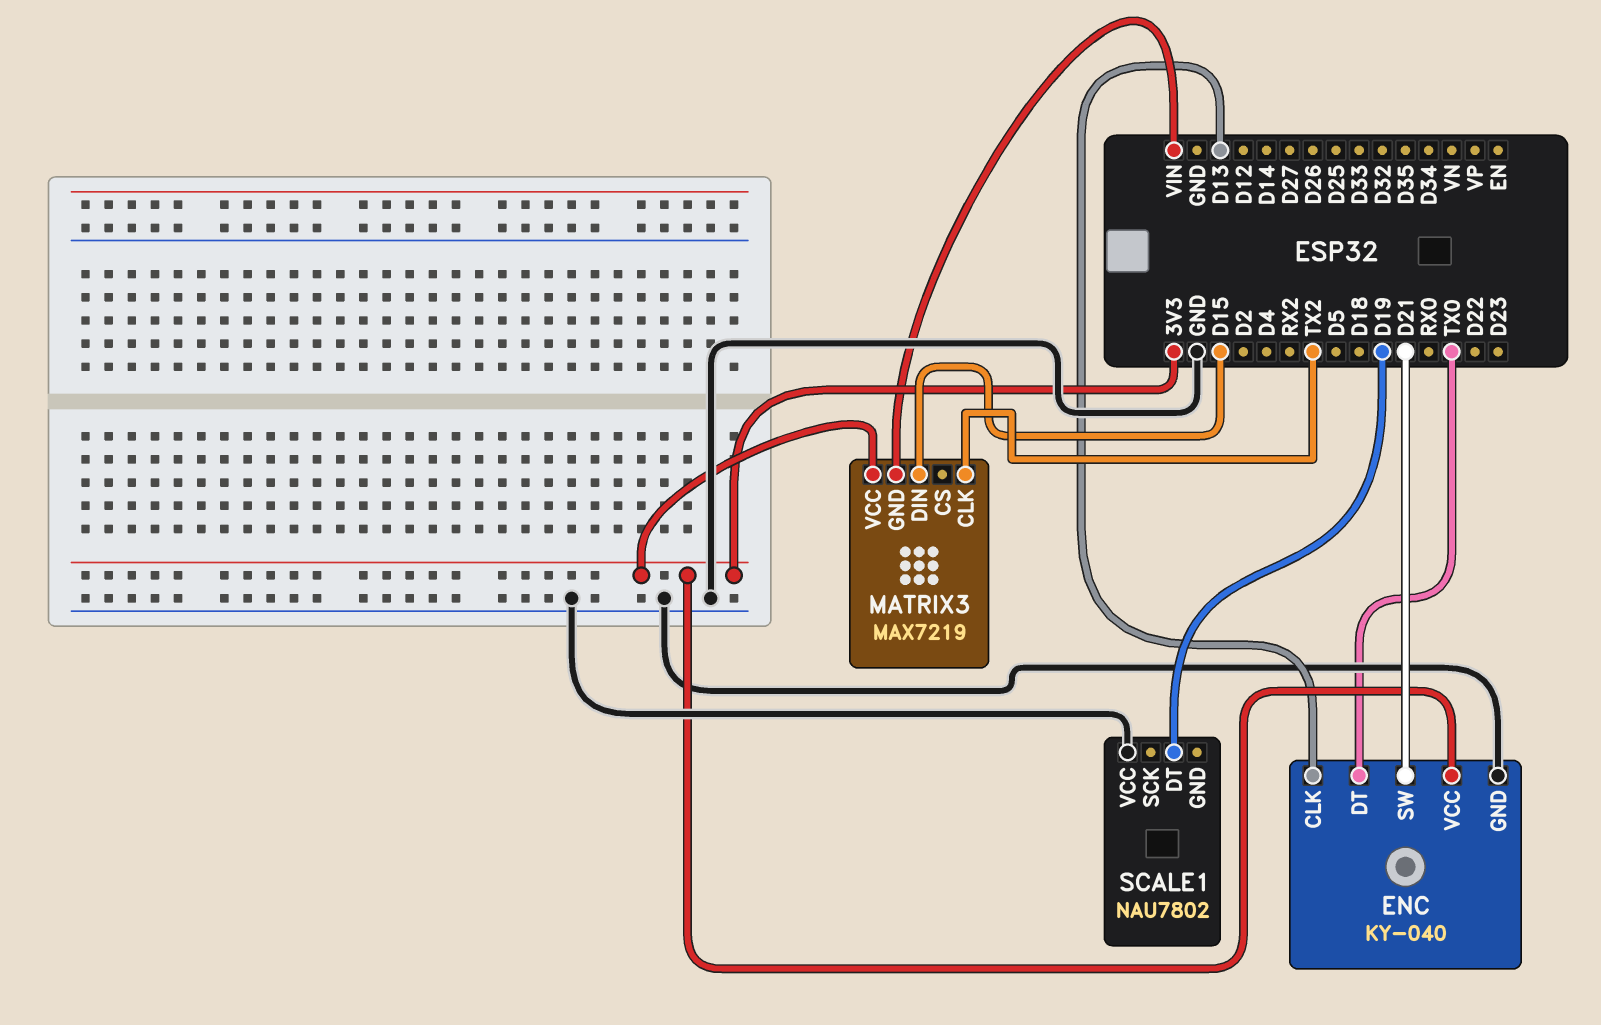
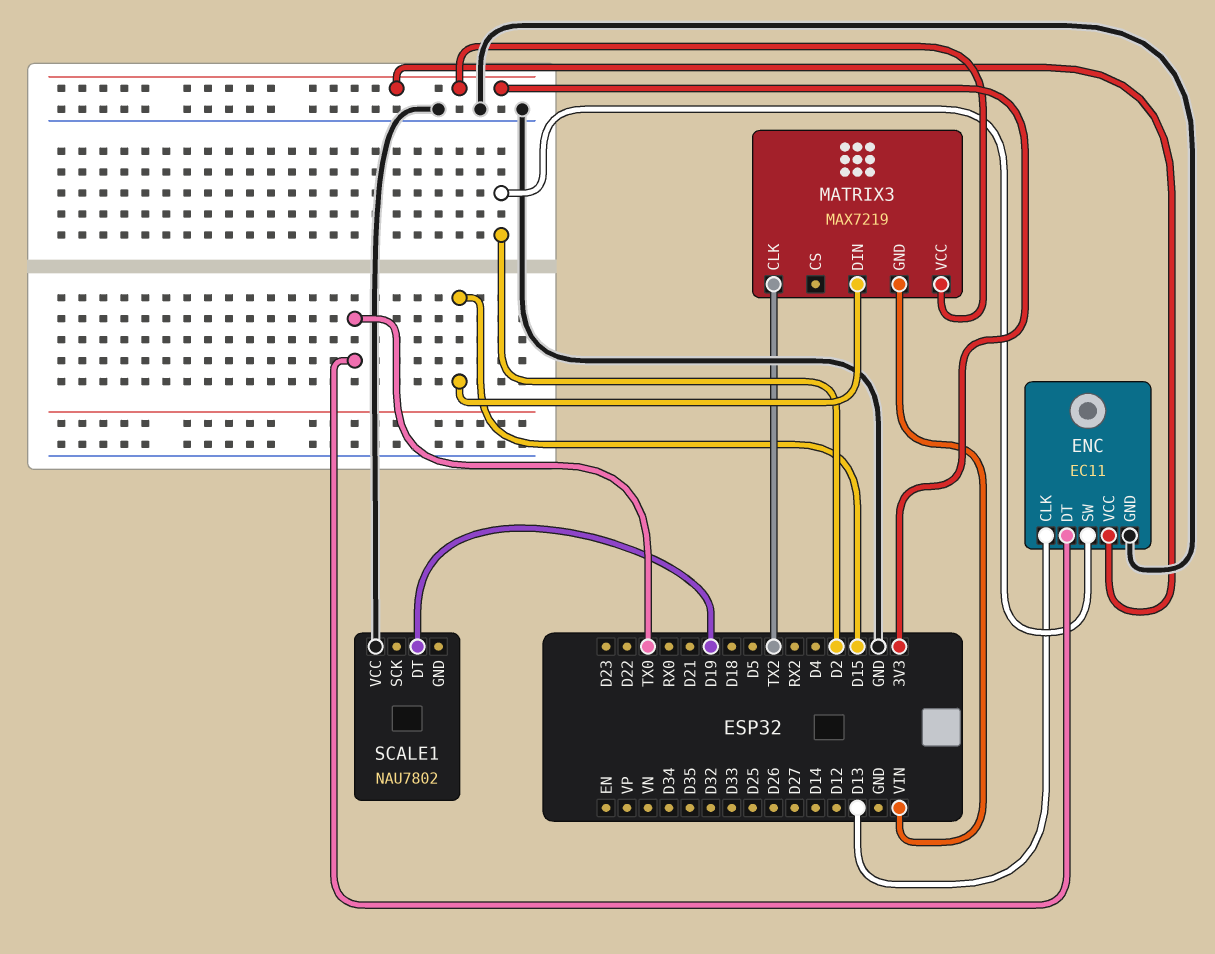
ENC: KY-040 -> EC11
ENC pin SW: D21 -> D2

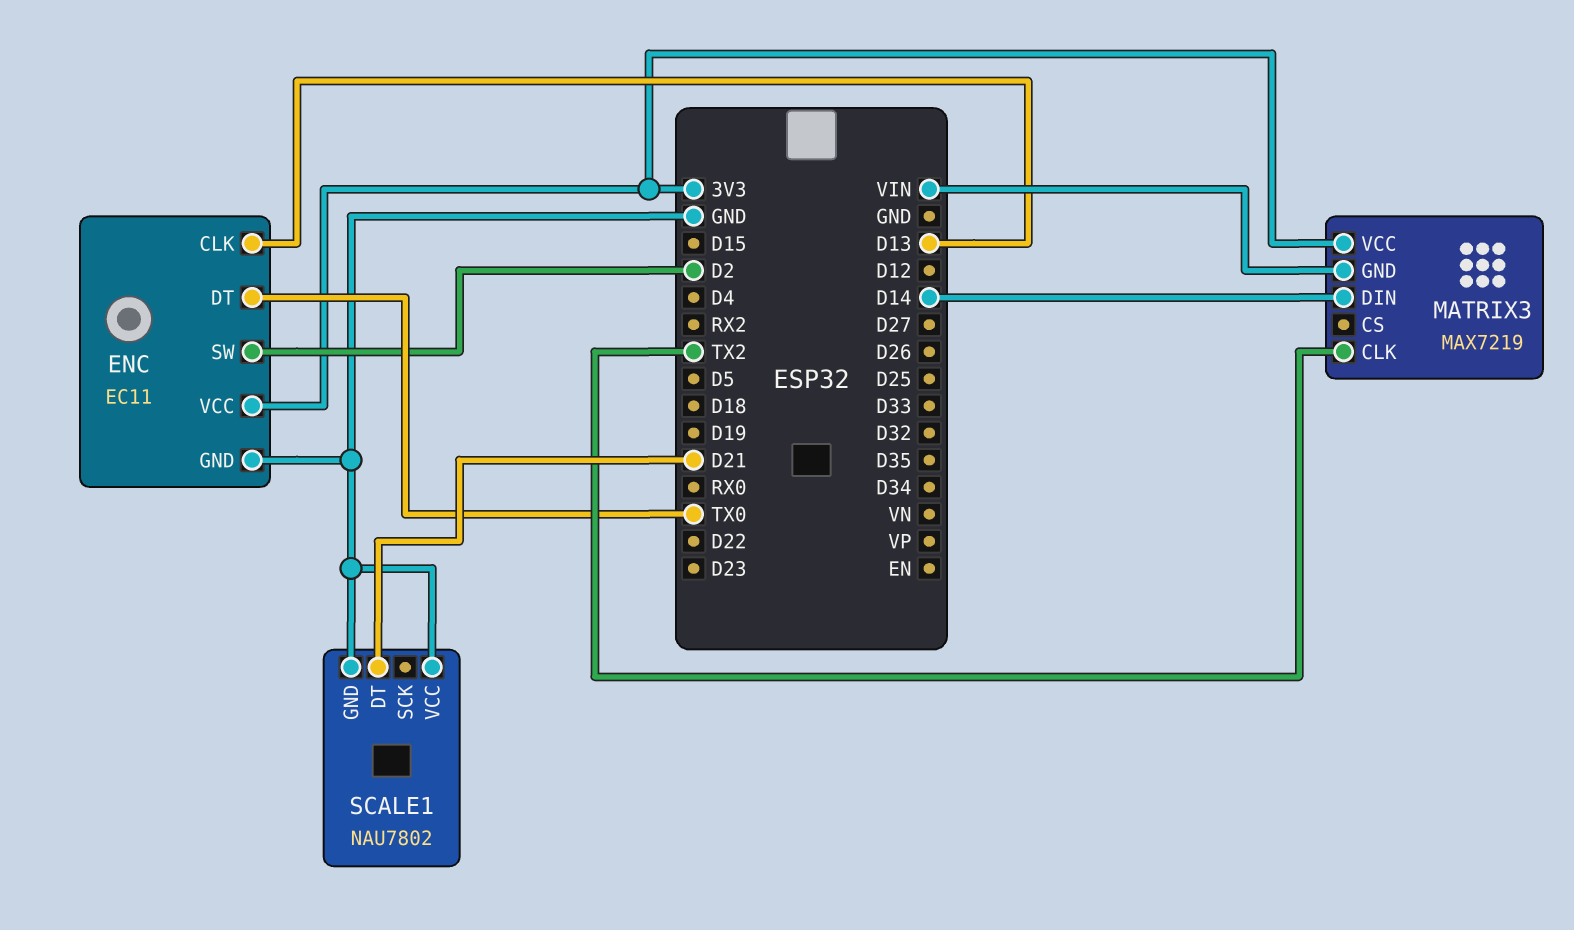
MATRIX3 pin DIN: D15 -> D14
SCALE1 pin DT: D19 -> D21
SCALE1 pin GND: none -> GND

